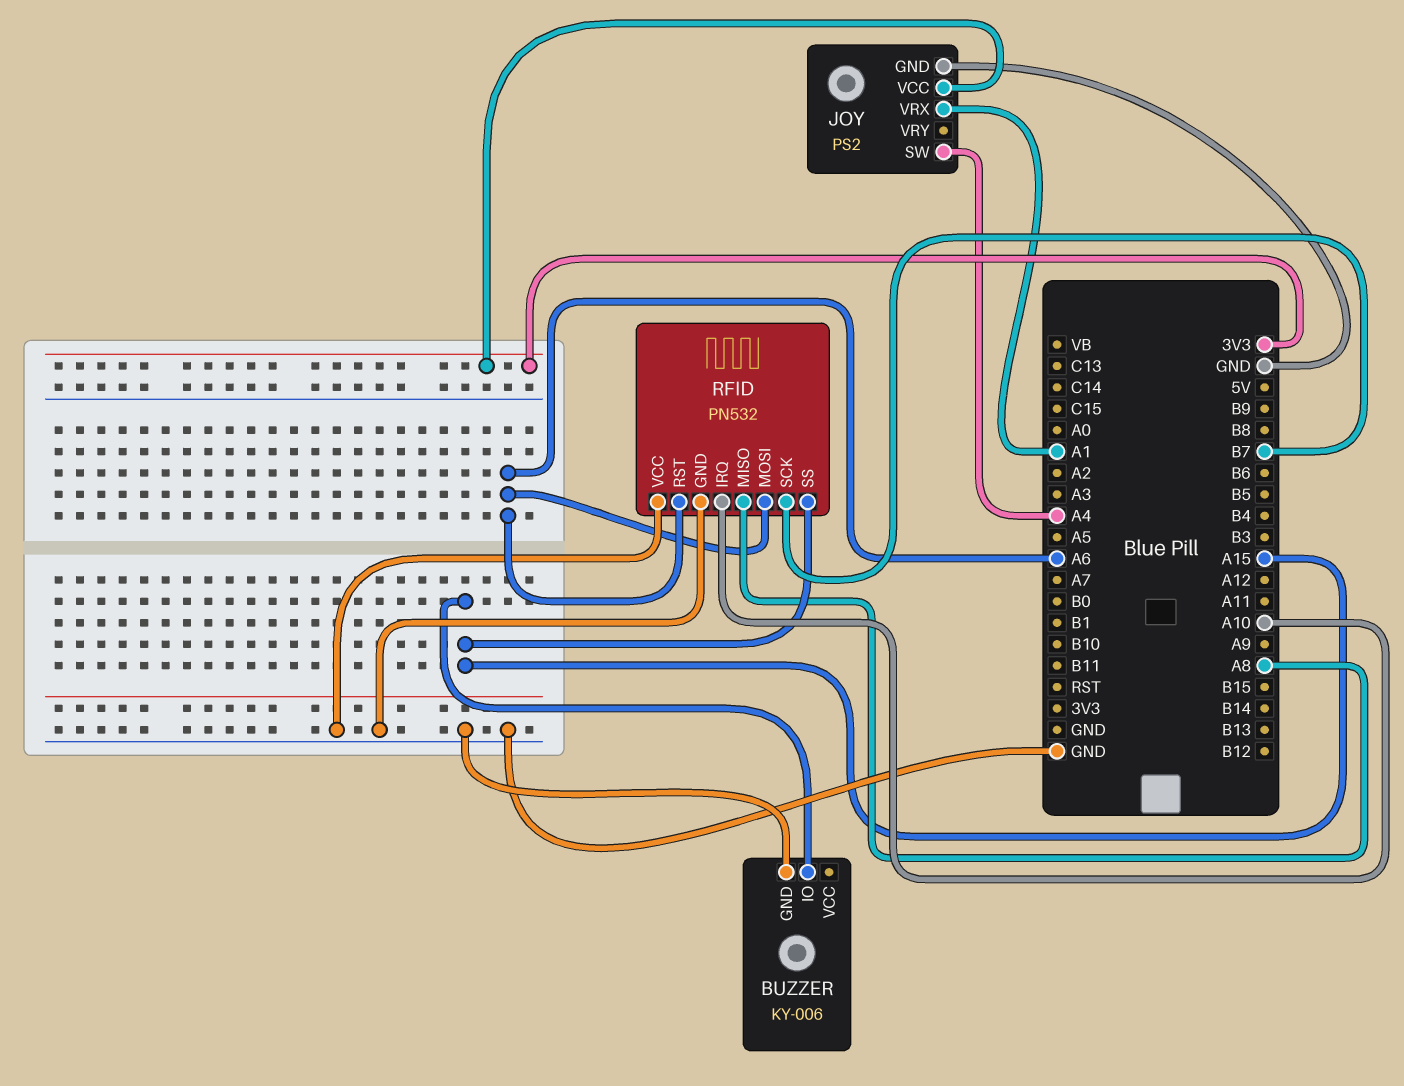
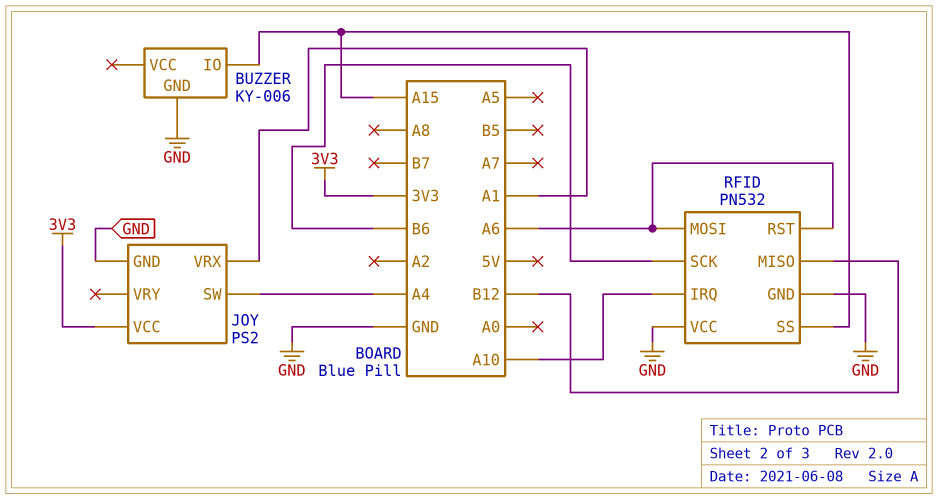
RFID pin MISO: A8 -> B12
RFID pin SCK: B7 -> B6

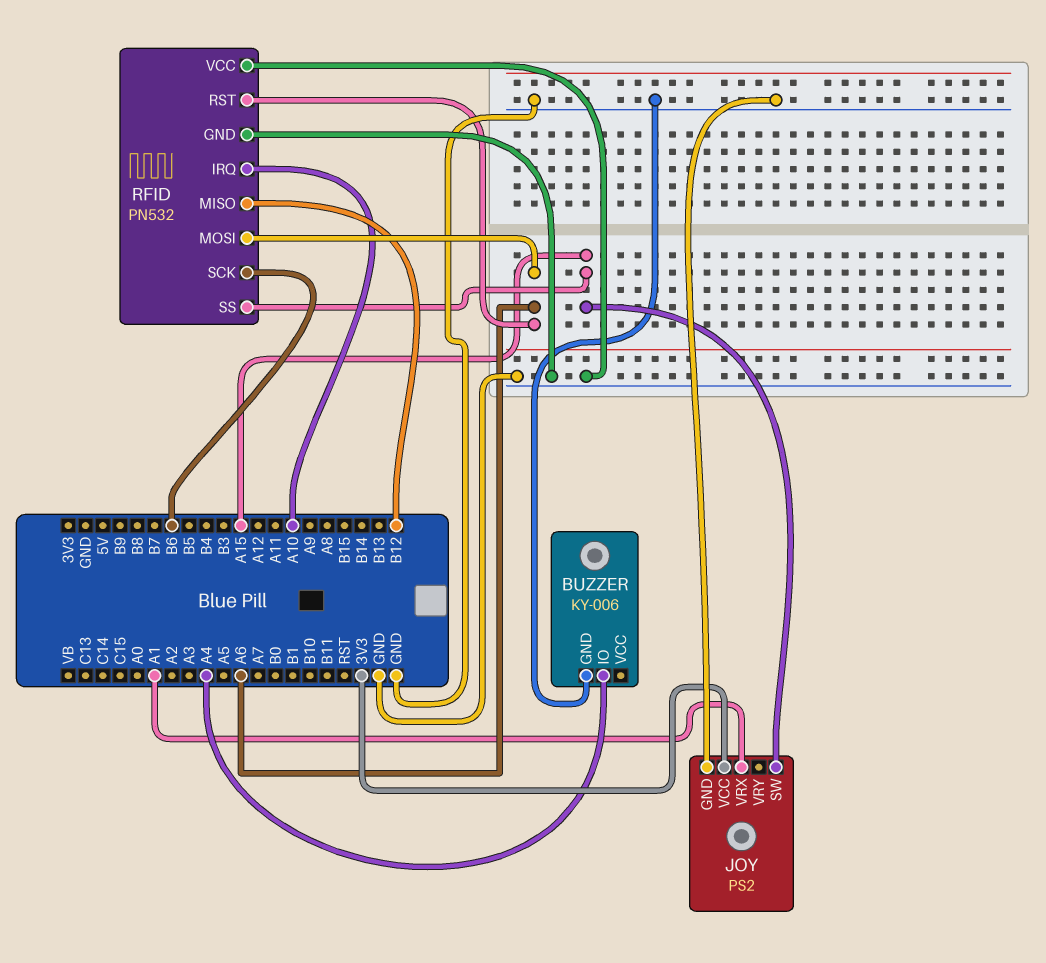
BUZZER pin IO: A15 -> A4
JOY pin SW: A4 -> A15

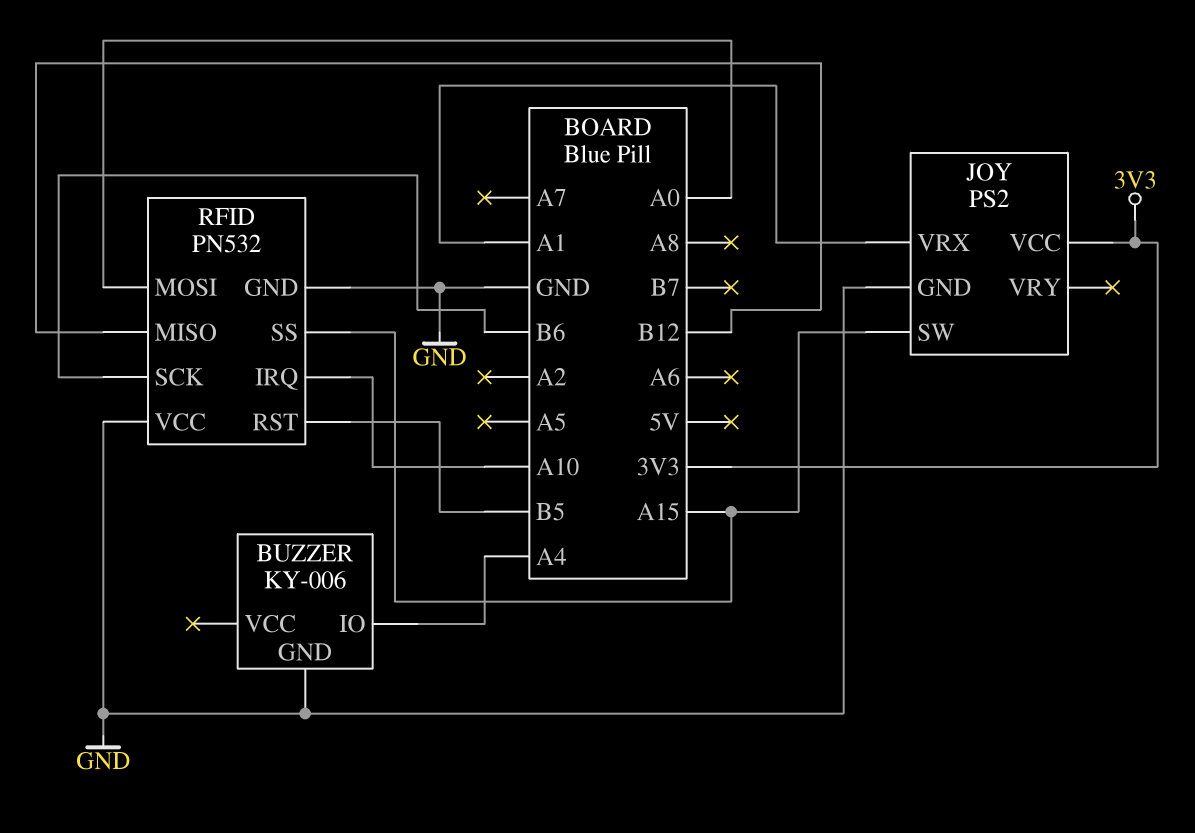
RFID pin MOSI: A6 -> A0
RFID pin RST: A6 -> B5

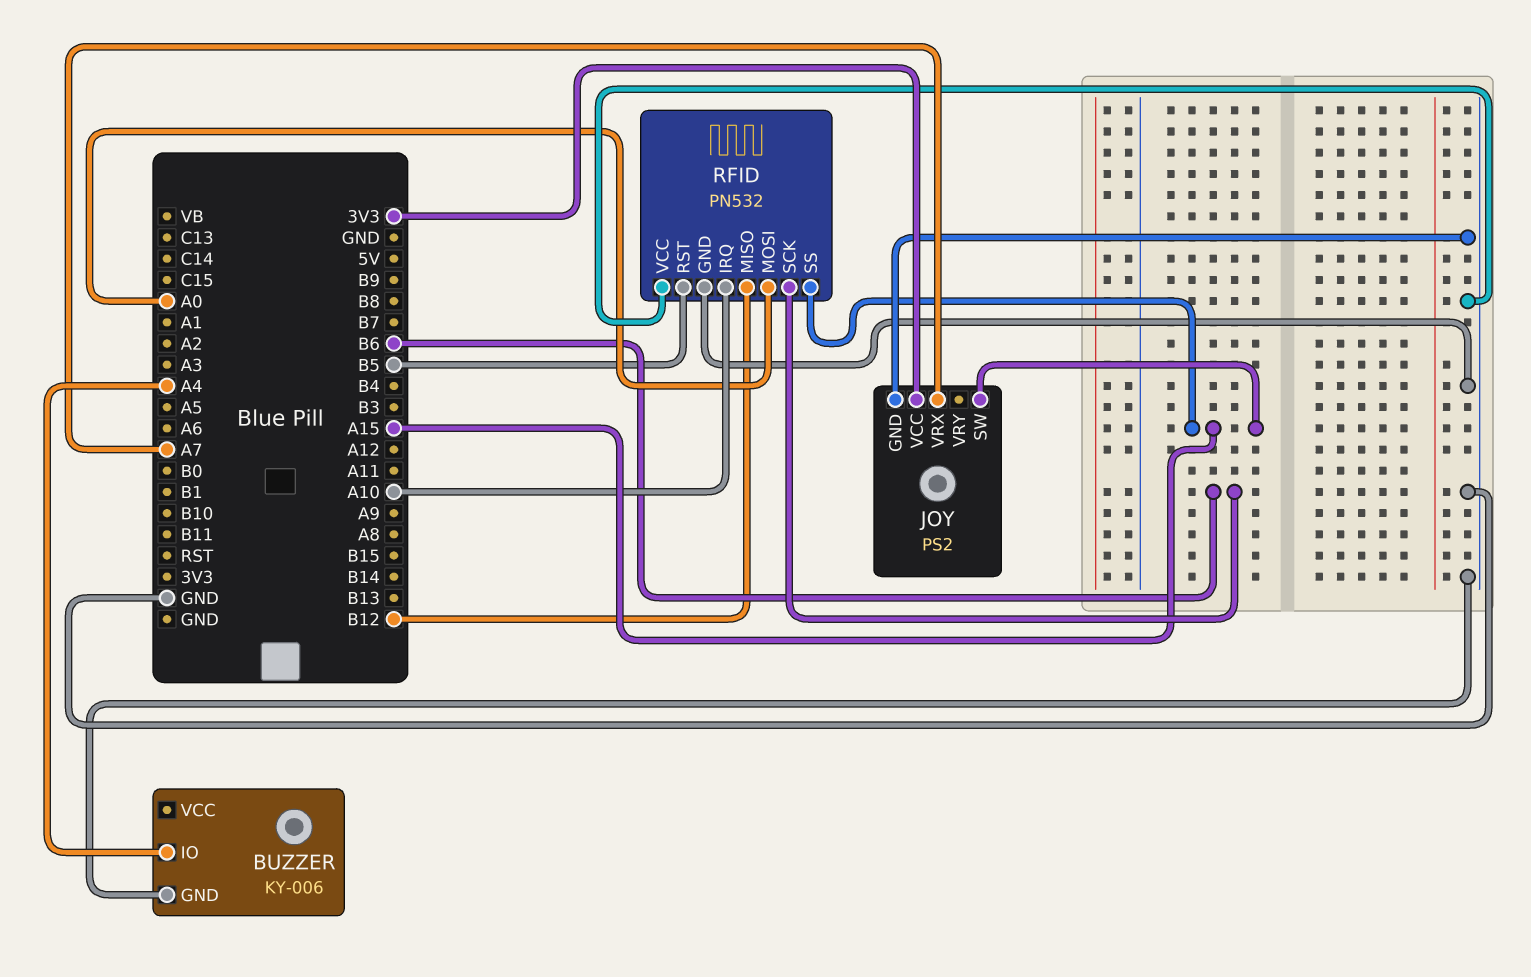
JOY pin VRX: A1 -> A7

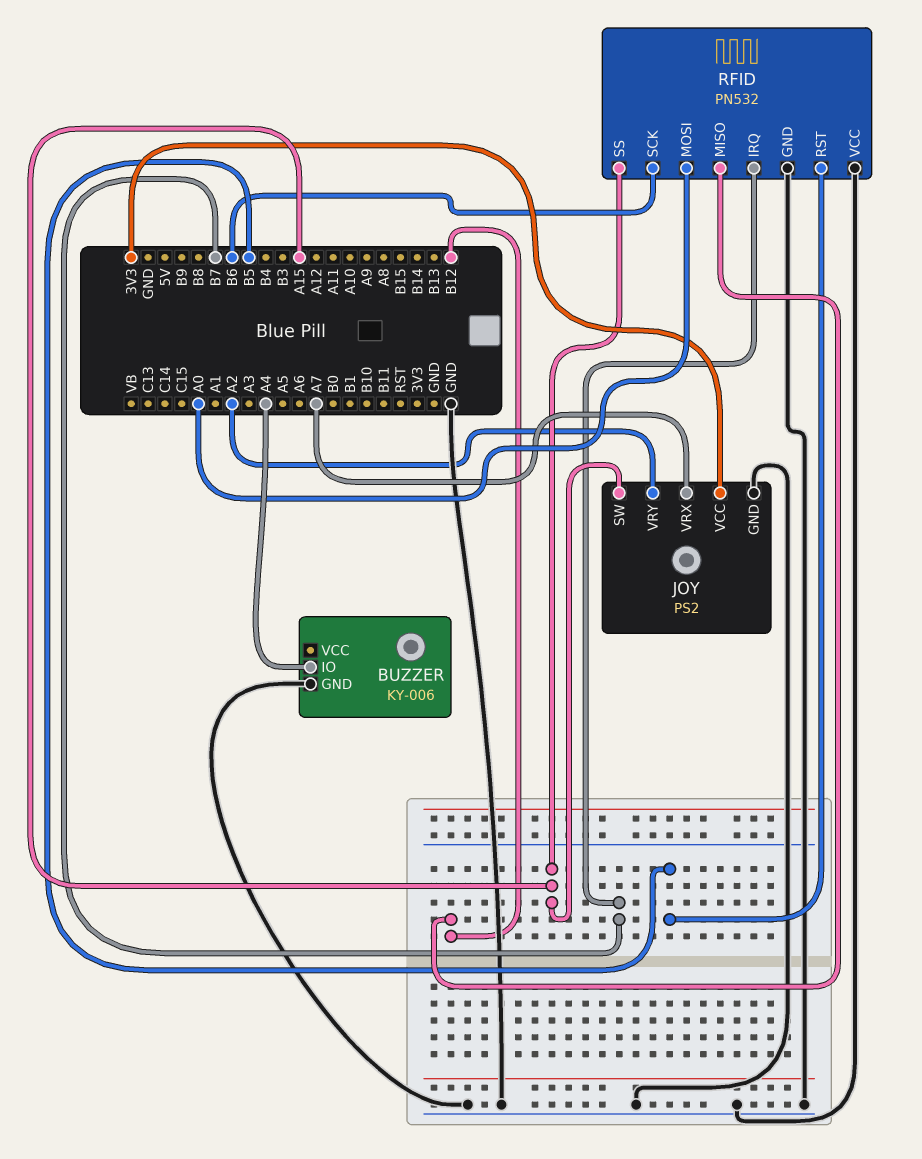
JOY pin VRY: none -> A2
RFID pin IRQ: A10 -> B7

